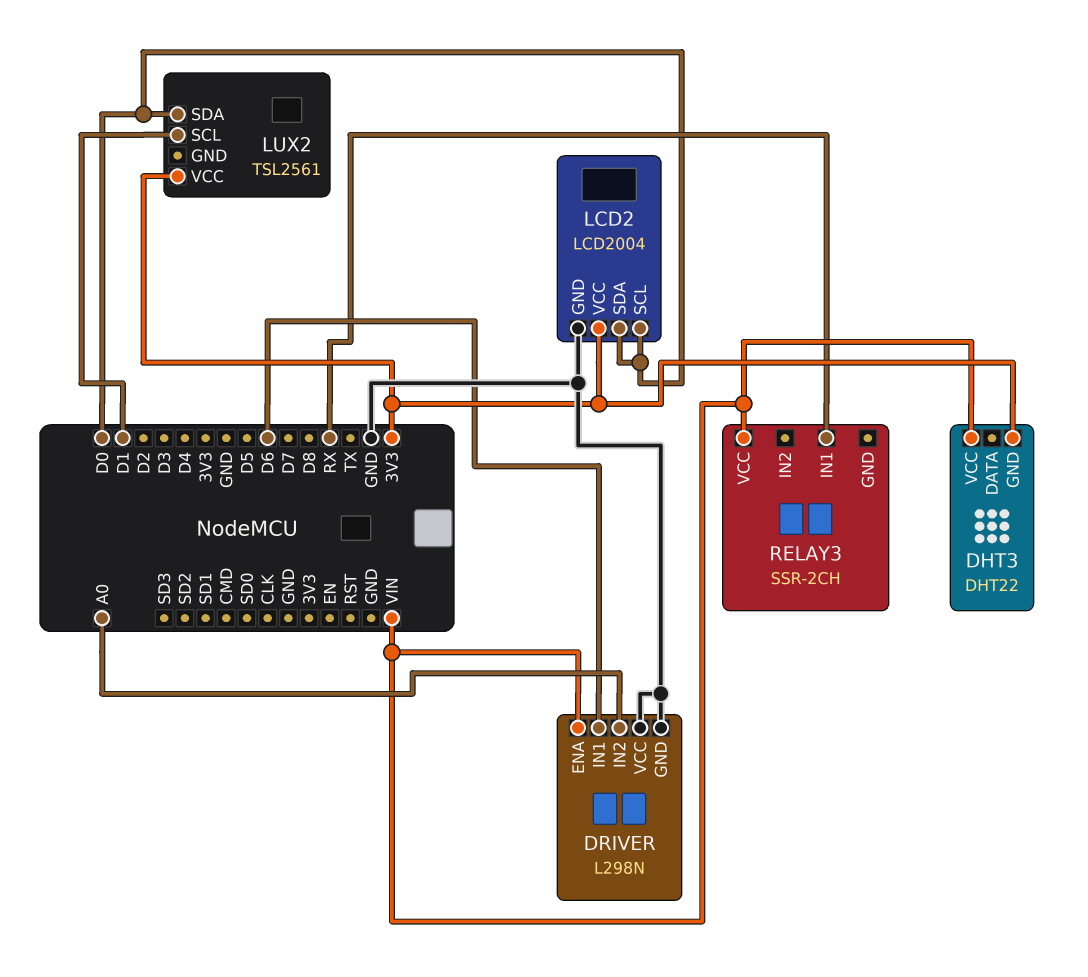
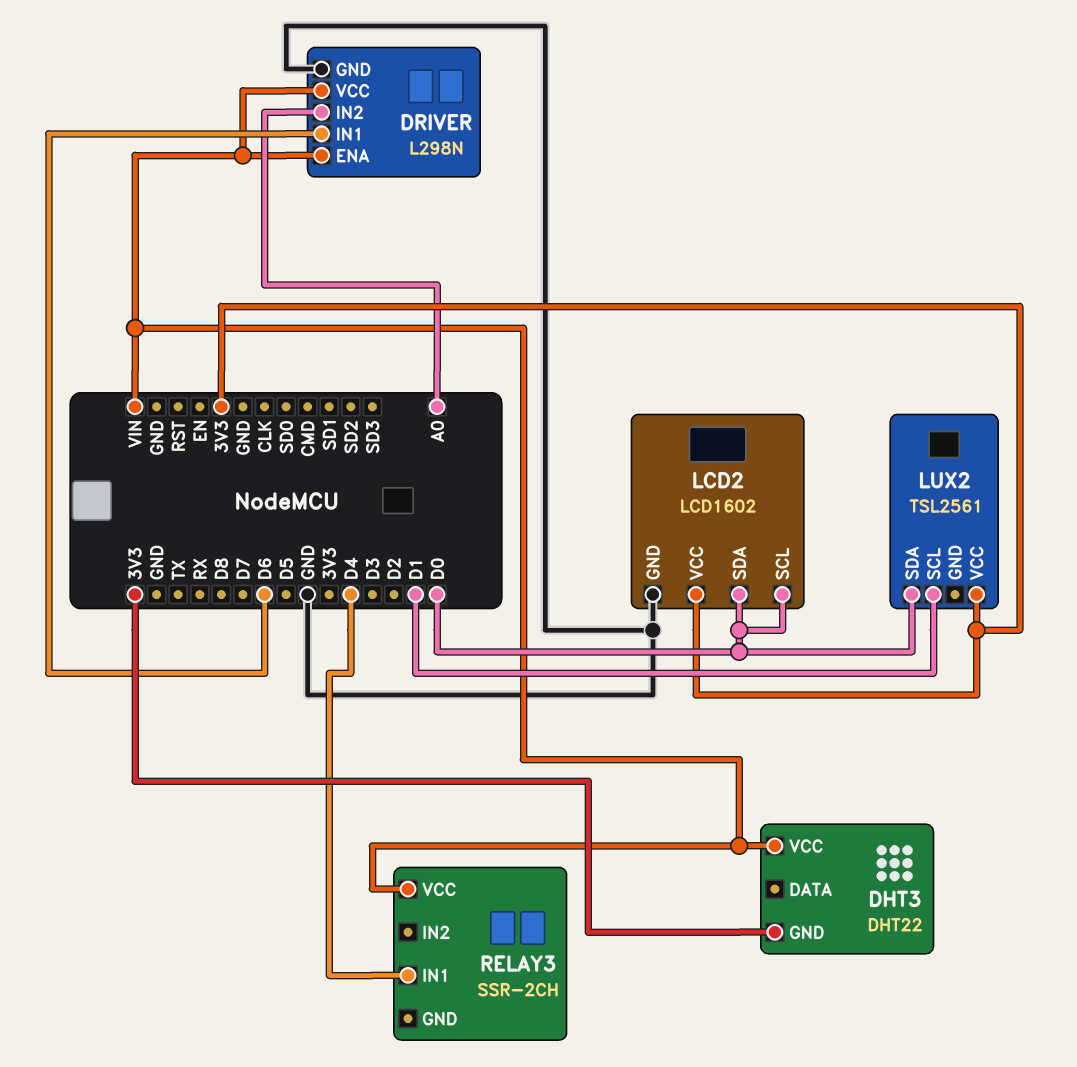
DRIVER pin VCC: GND -> VIN
LCD2: LCD2004 -> LCD1602
RELAY3 pin IN1: RX -> D4

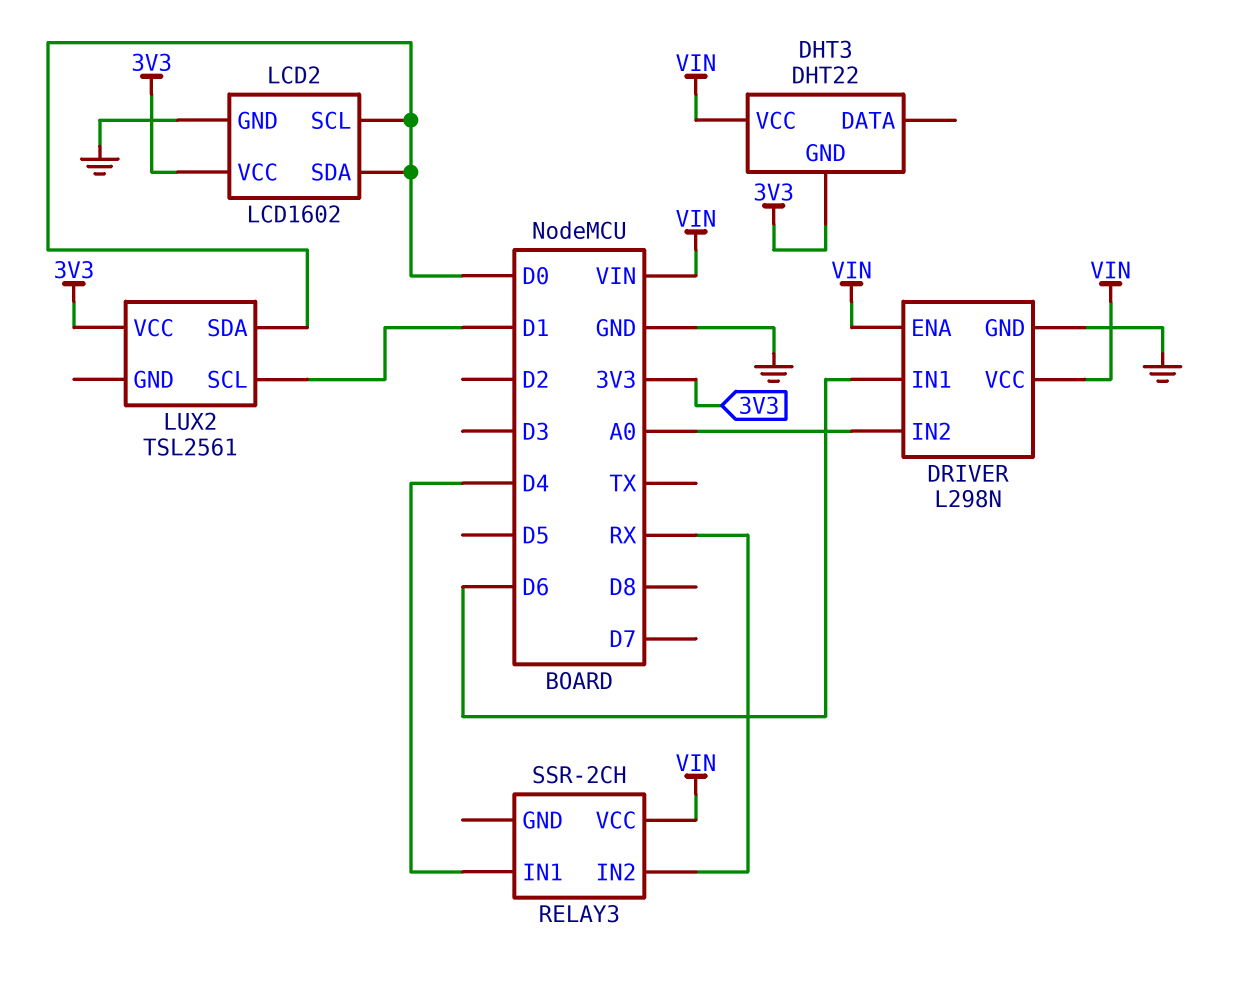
RELAY3 pin IN2: none -> RX

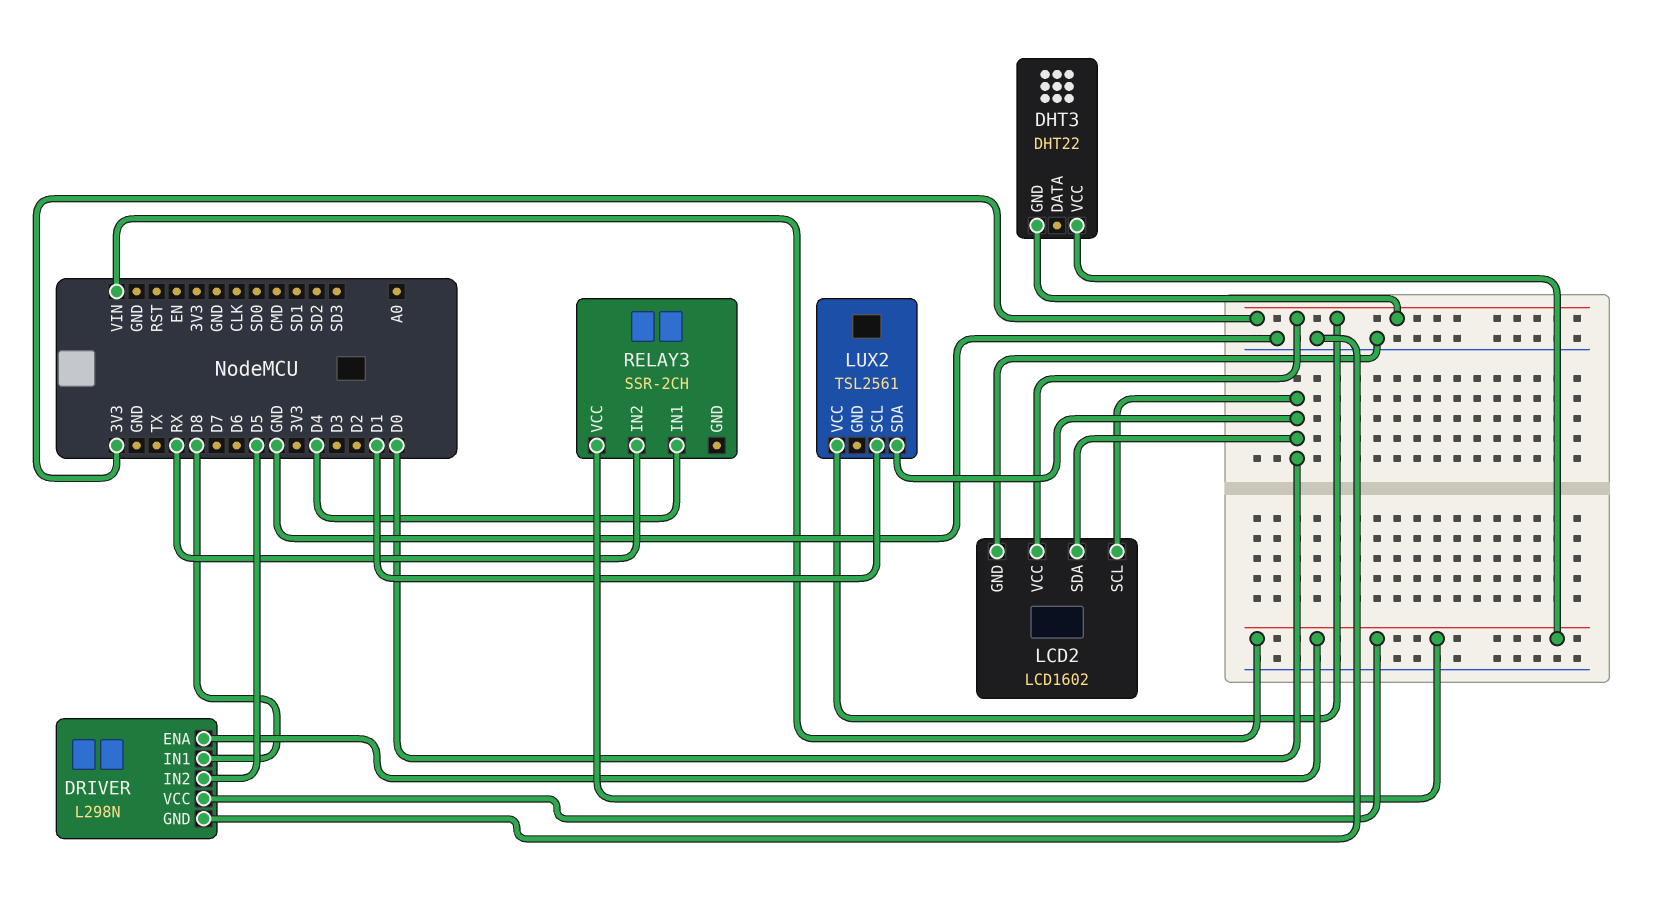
DRIVER pin IN1: D6 -> D8
DRIVER pin IN2: A0 -> D5

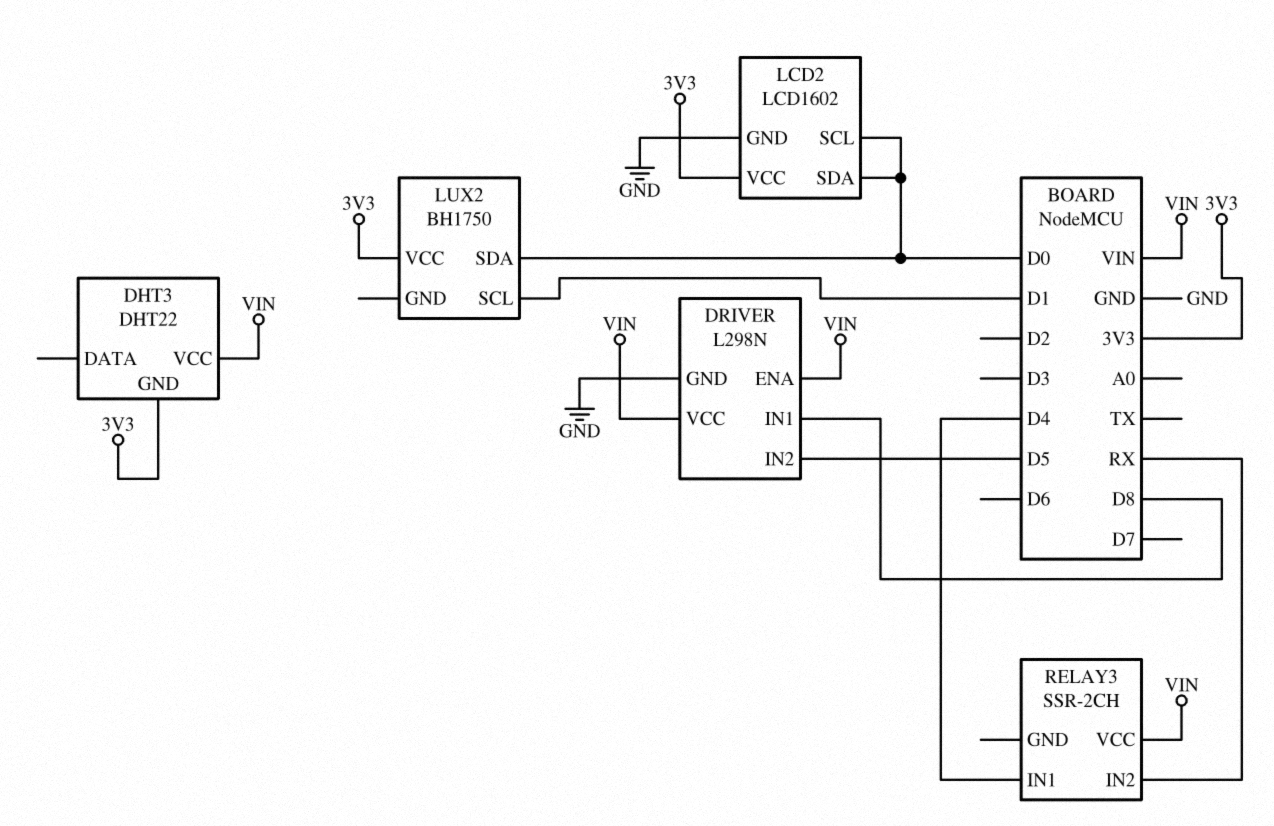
LUX2: TSL2561 -> BH1750

